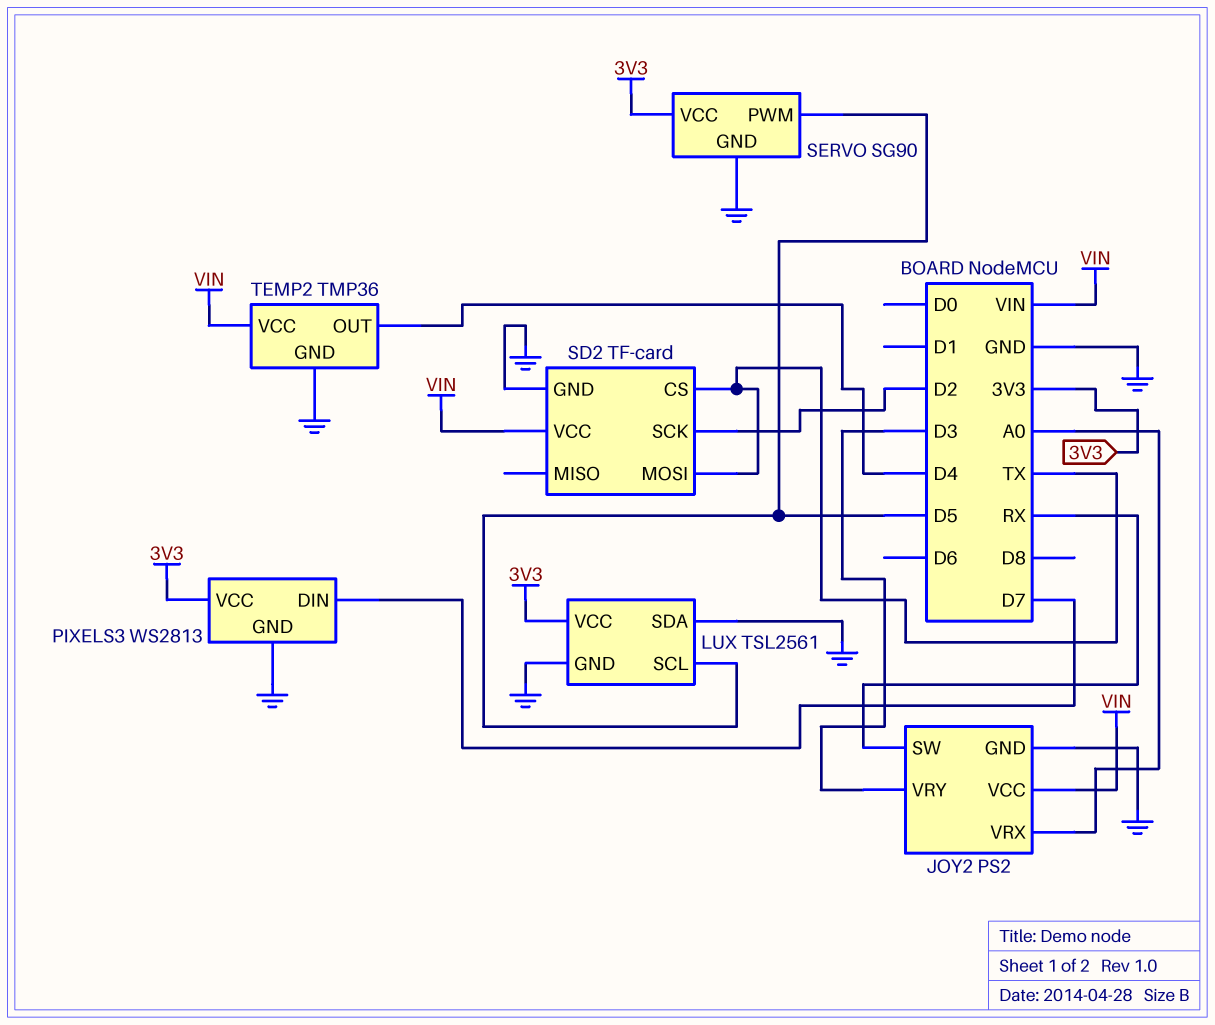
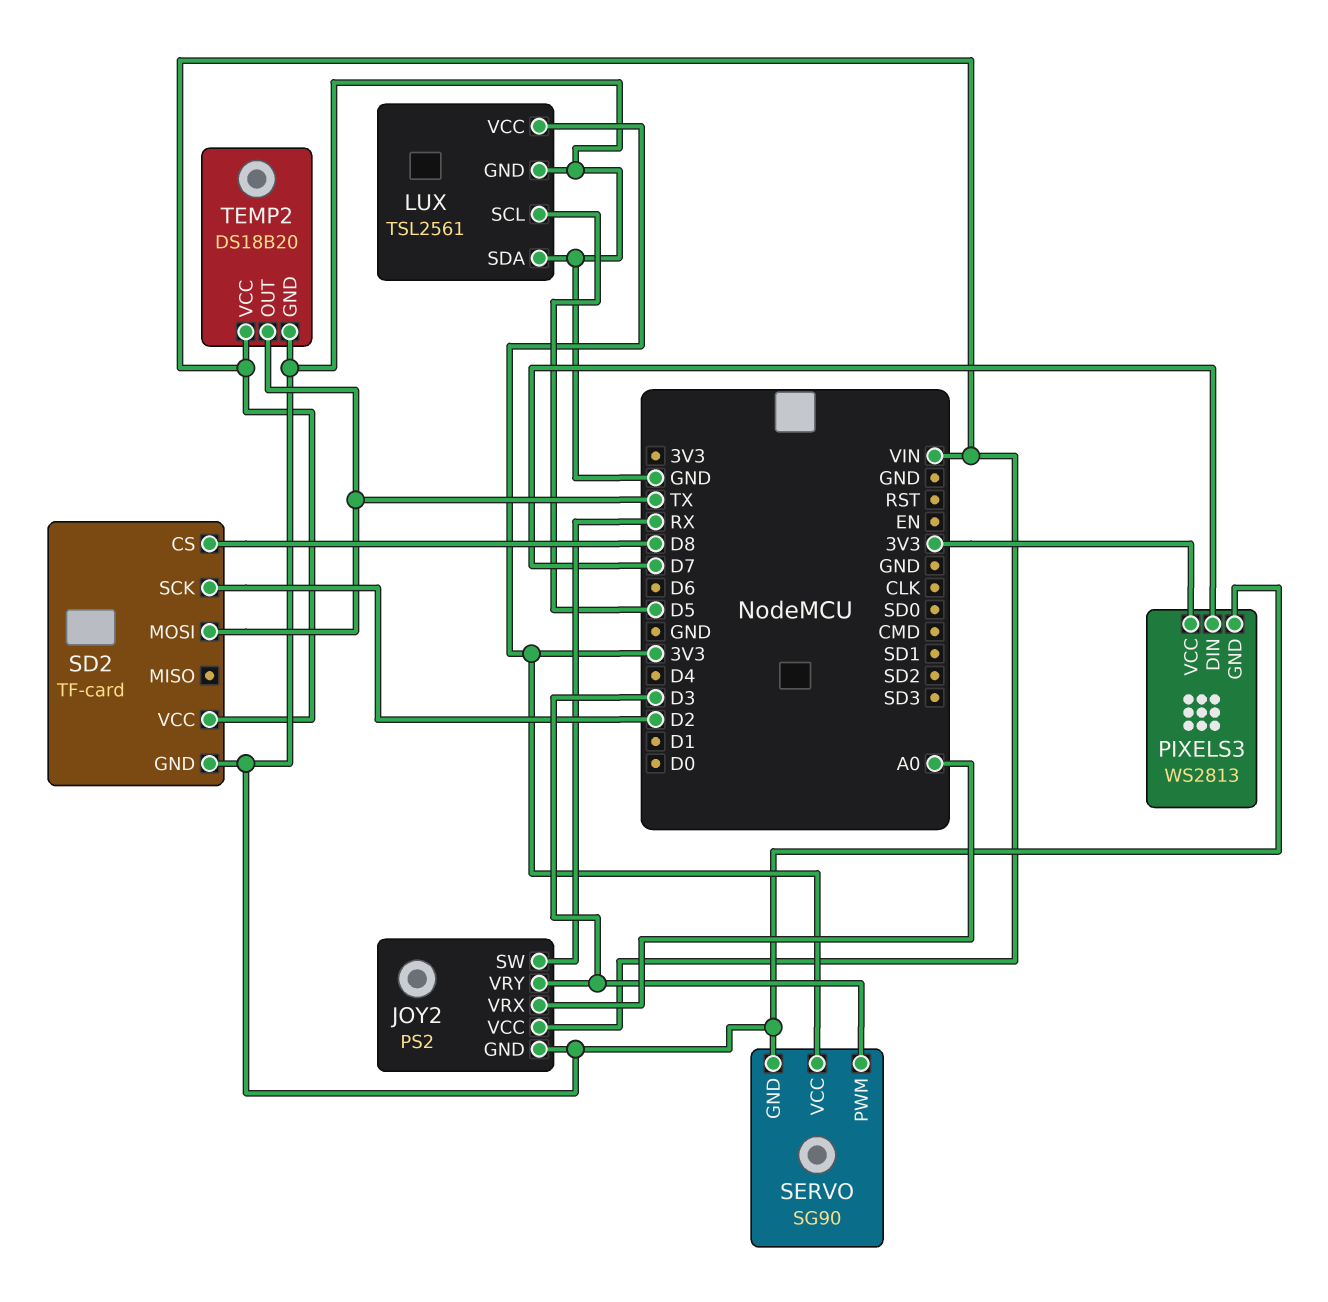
SD2 pin CS: TX -> D8
SERVO pin PWM: D5 -> D3
TEMP2: TMP36 -> DS18B20
TEMP2 pin OUT: D4 -> TX

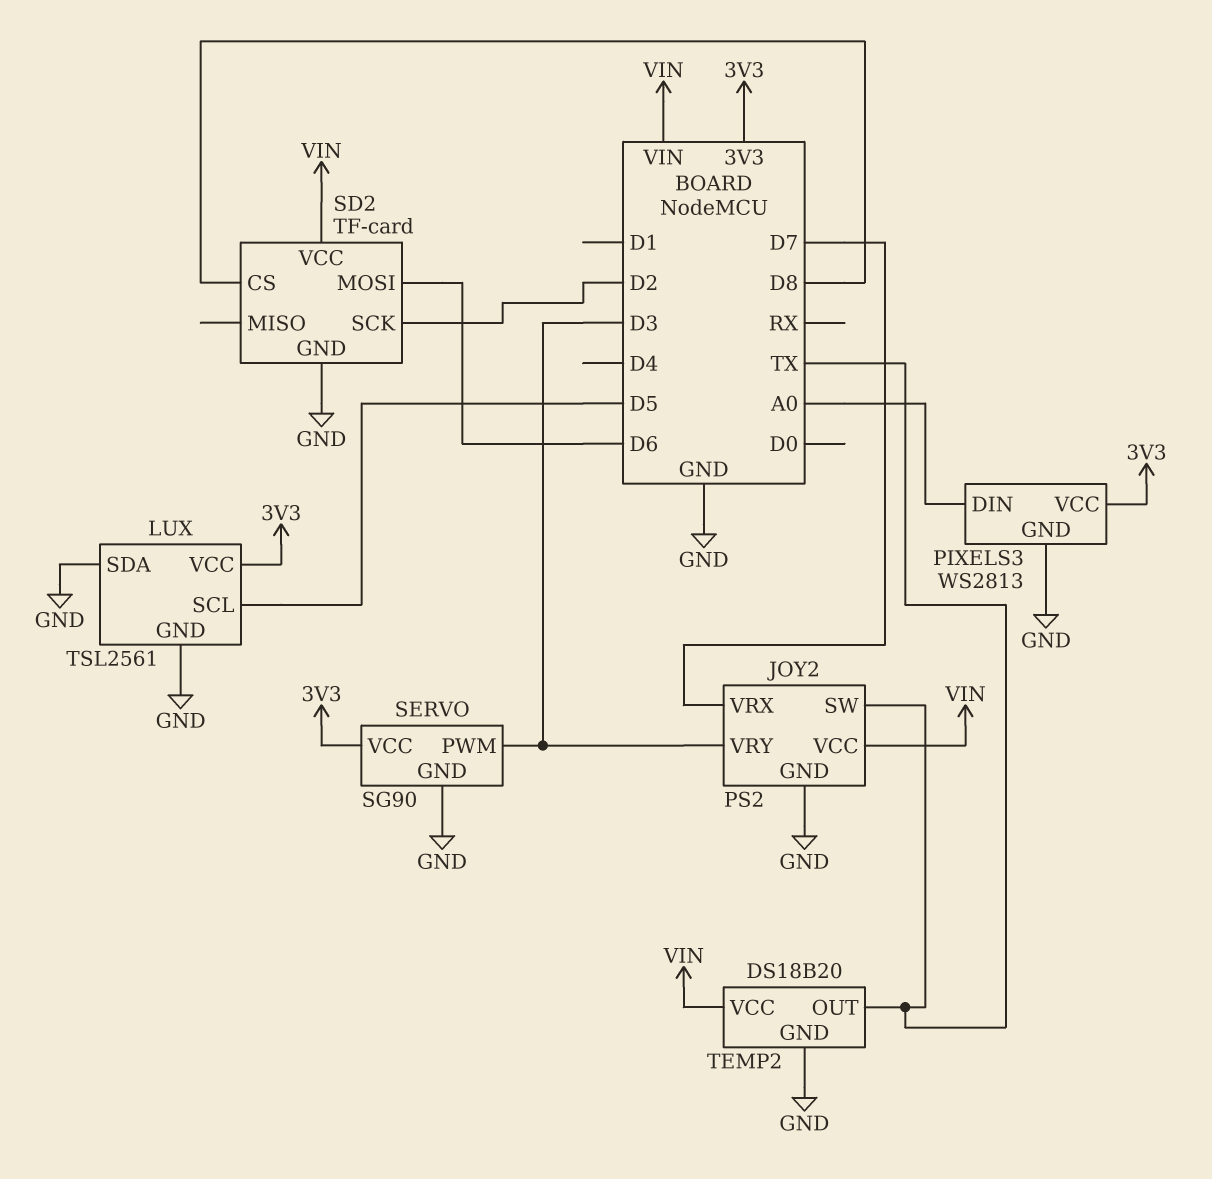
JOY2 pin SW: RX -> TX
JOY2 pin VRX: A0 -> D7
PIXELS3 pin DIN: D7 -> A0
SD2 pin MOSI: TX -> D6

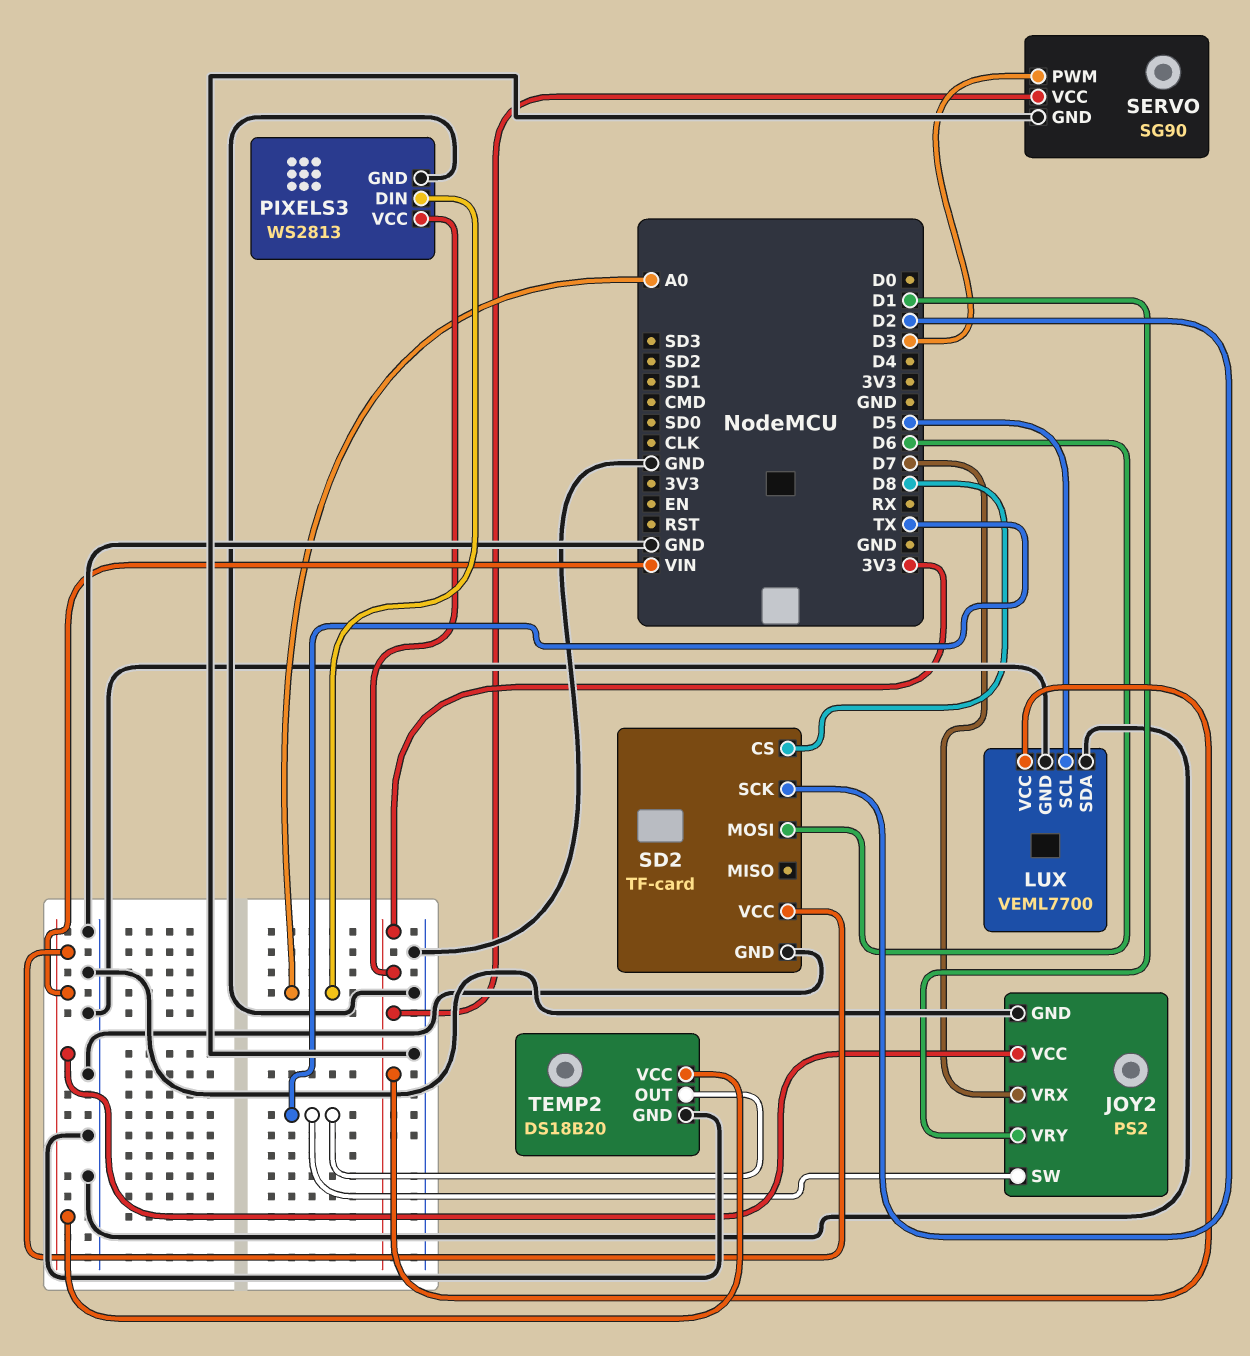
JOY2 pin VRY: D3 -> D1
LUX: TSL2561 -> VEML7700

